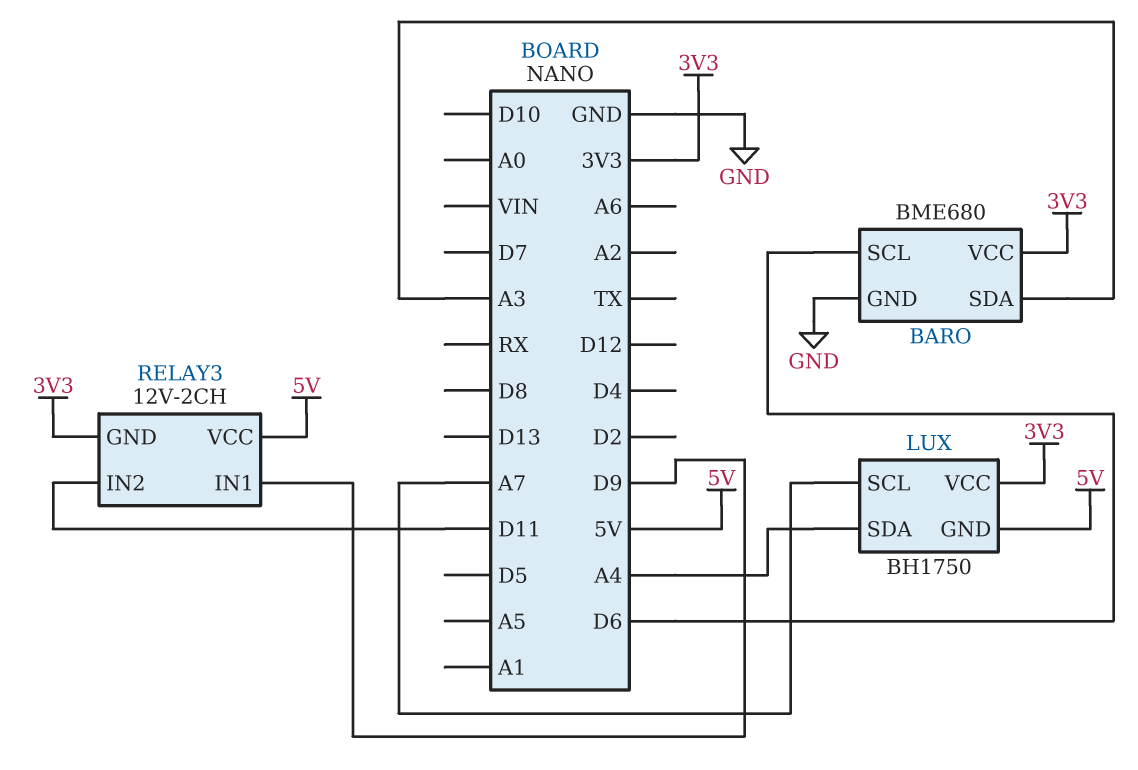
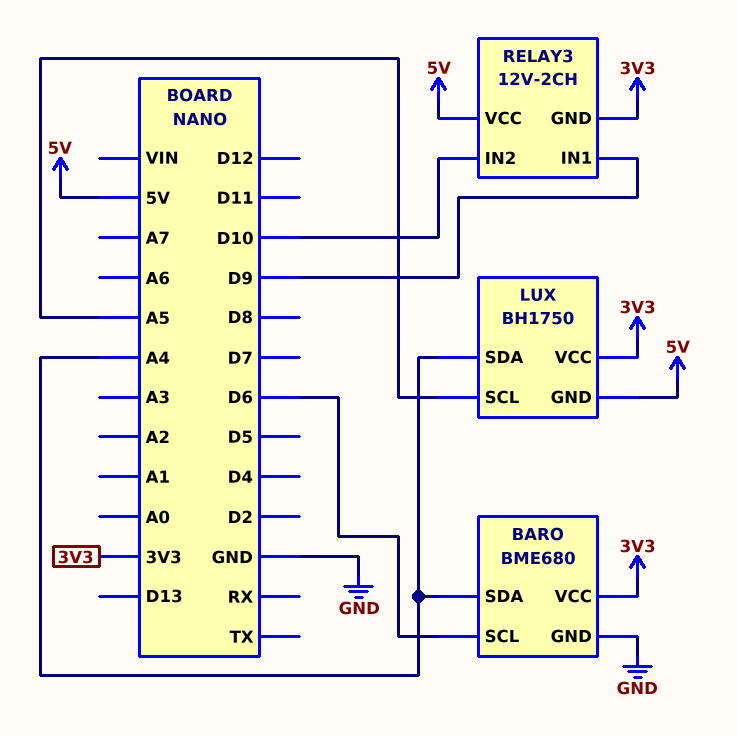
BARO pin SDA: A3 -> A4
LUX pin SCL: A7 -> A5
RELAY3 pin IN2: D11 -> D10

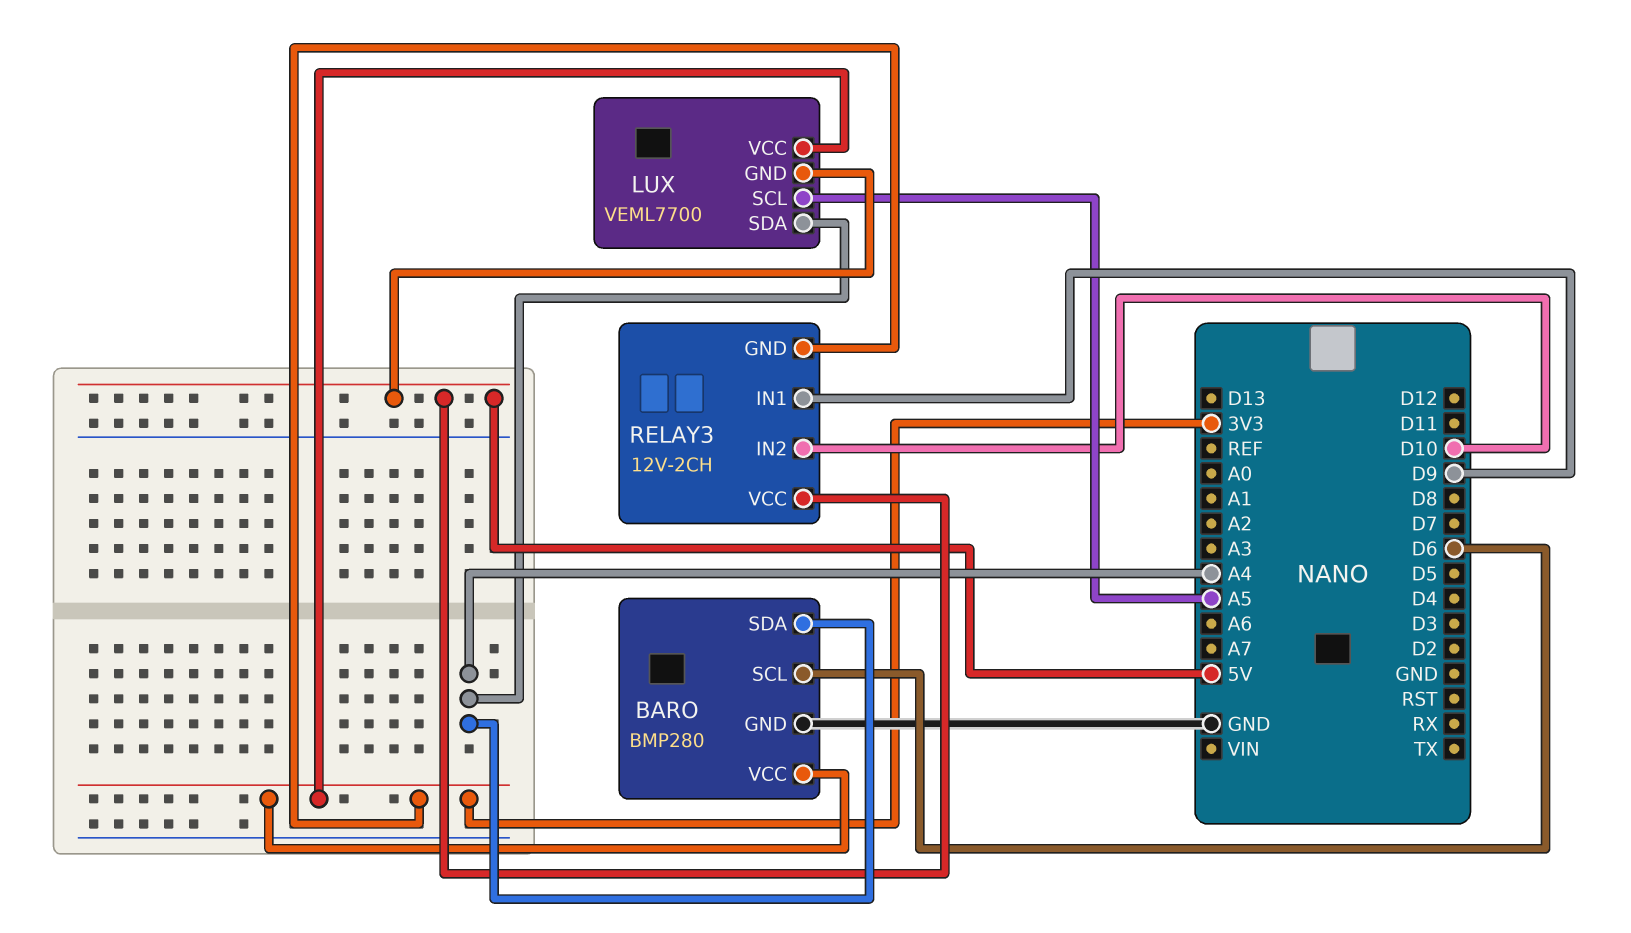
BARO: BME680 -> BMP280
LUX: BH1750 -> VEML7700

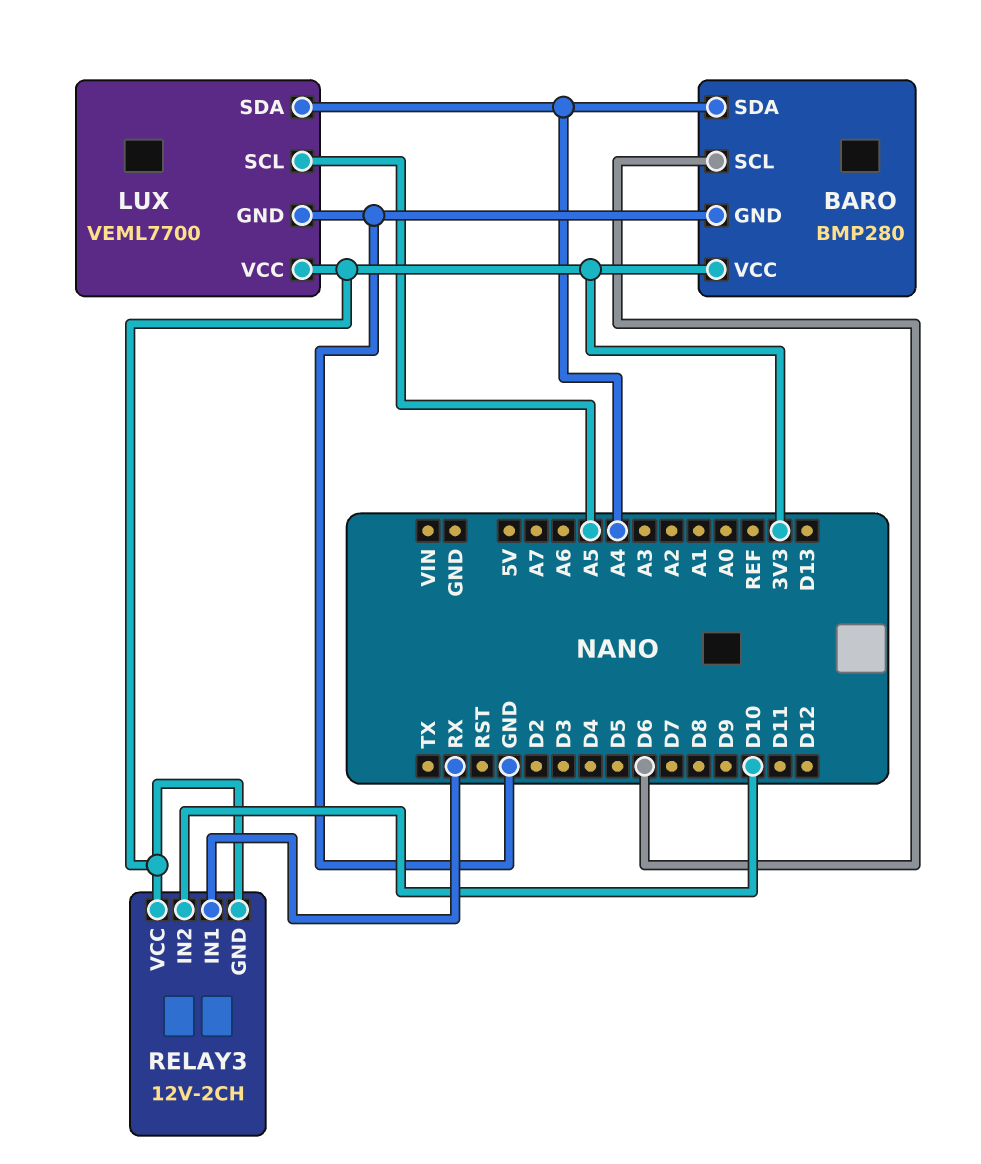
LUX pin GND: 5V -> GND
RELAY3 pin IN1: D9 -> RX
RELAY3 pin VCC: 5V -> 3V3

